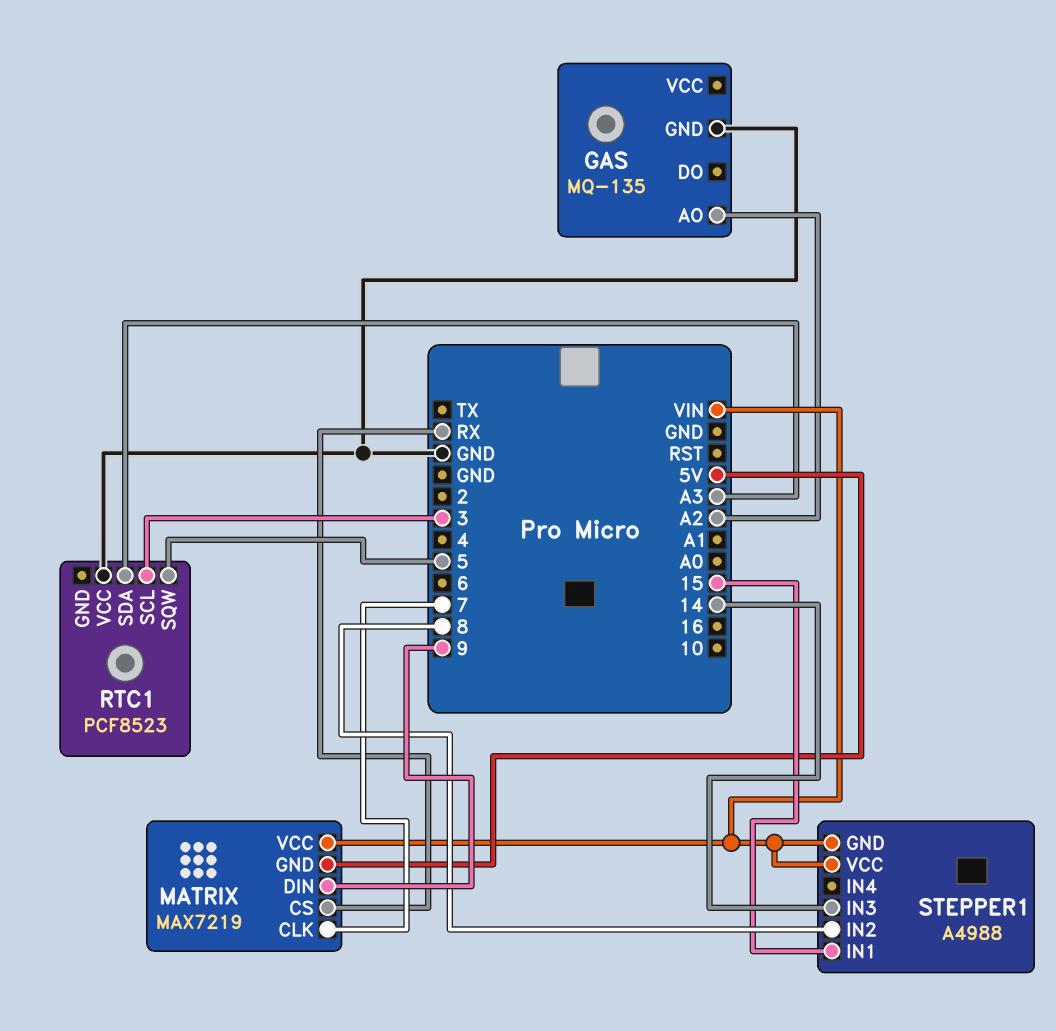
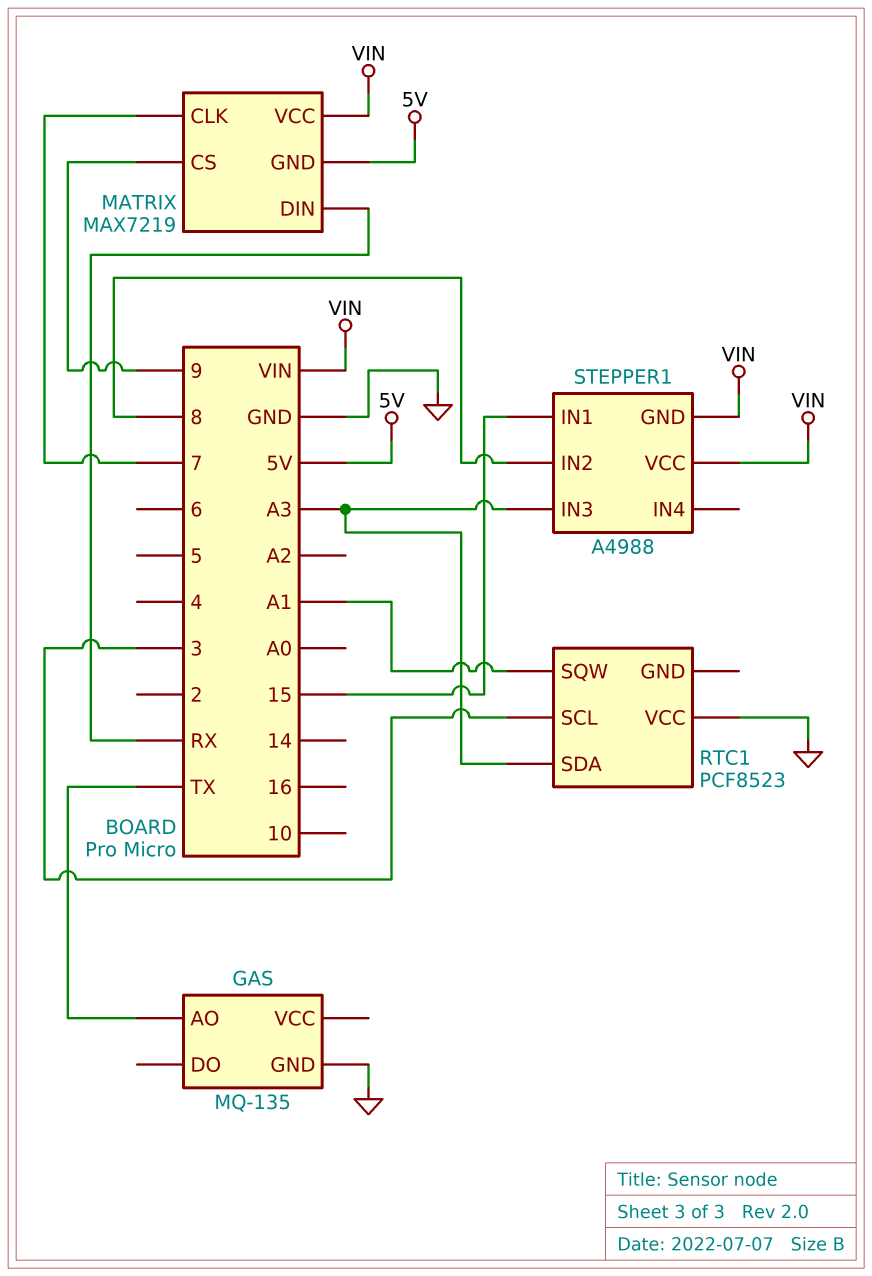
GAS pin AO: A2 -> TX
MATRIX pin CS: RX -> 9
MATRIX pin DIN: 9 -> RX
RTC1 pin SQW: 5 -> A1
STEPPER1 pin IN3: 14 -> A3

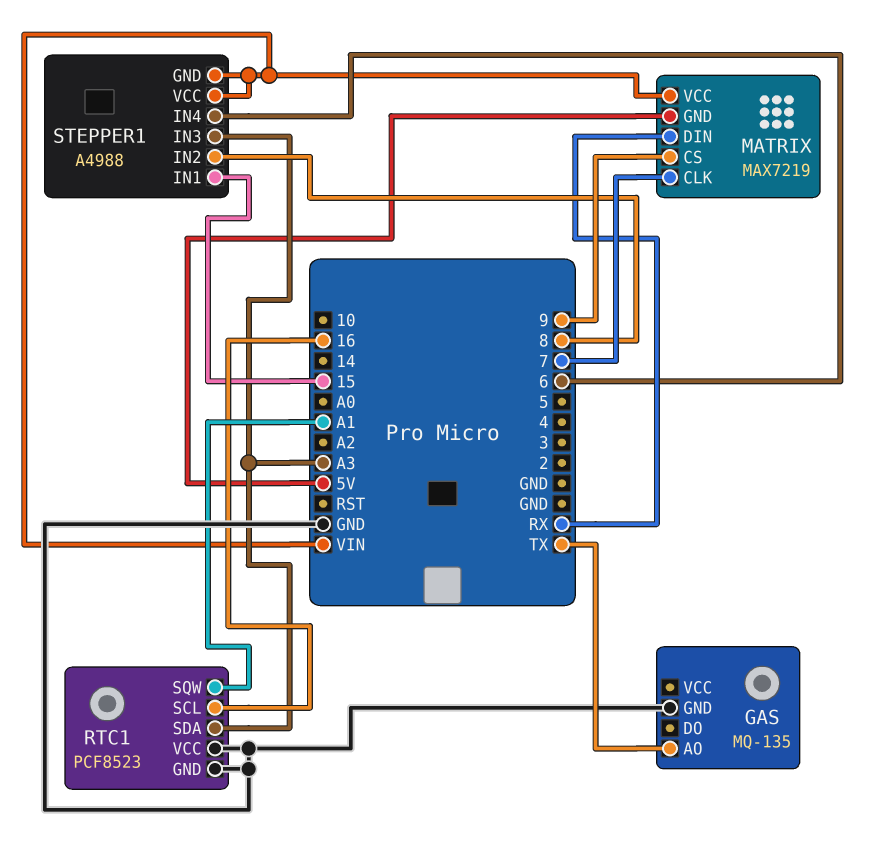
RTC1 pin GND: none -> GND
RTC1 pin SCL: 3 -> 16
STEPPER1 pin IN4: none -> 6

